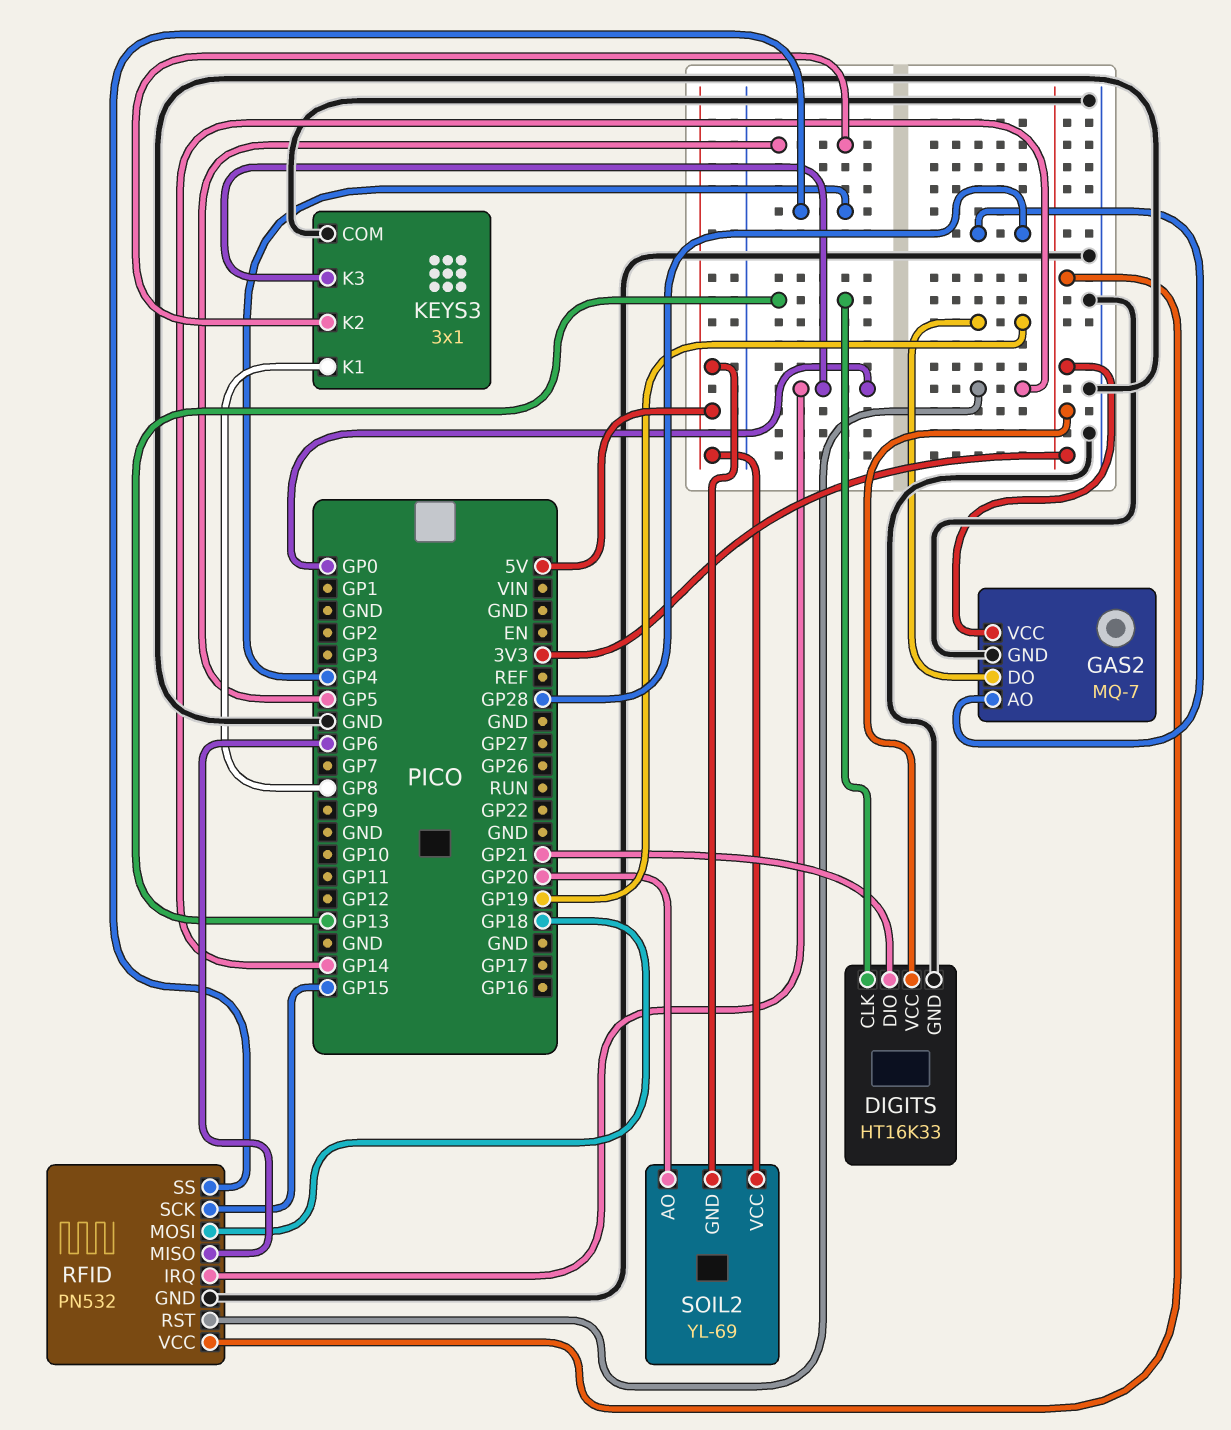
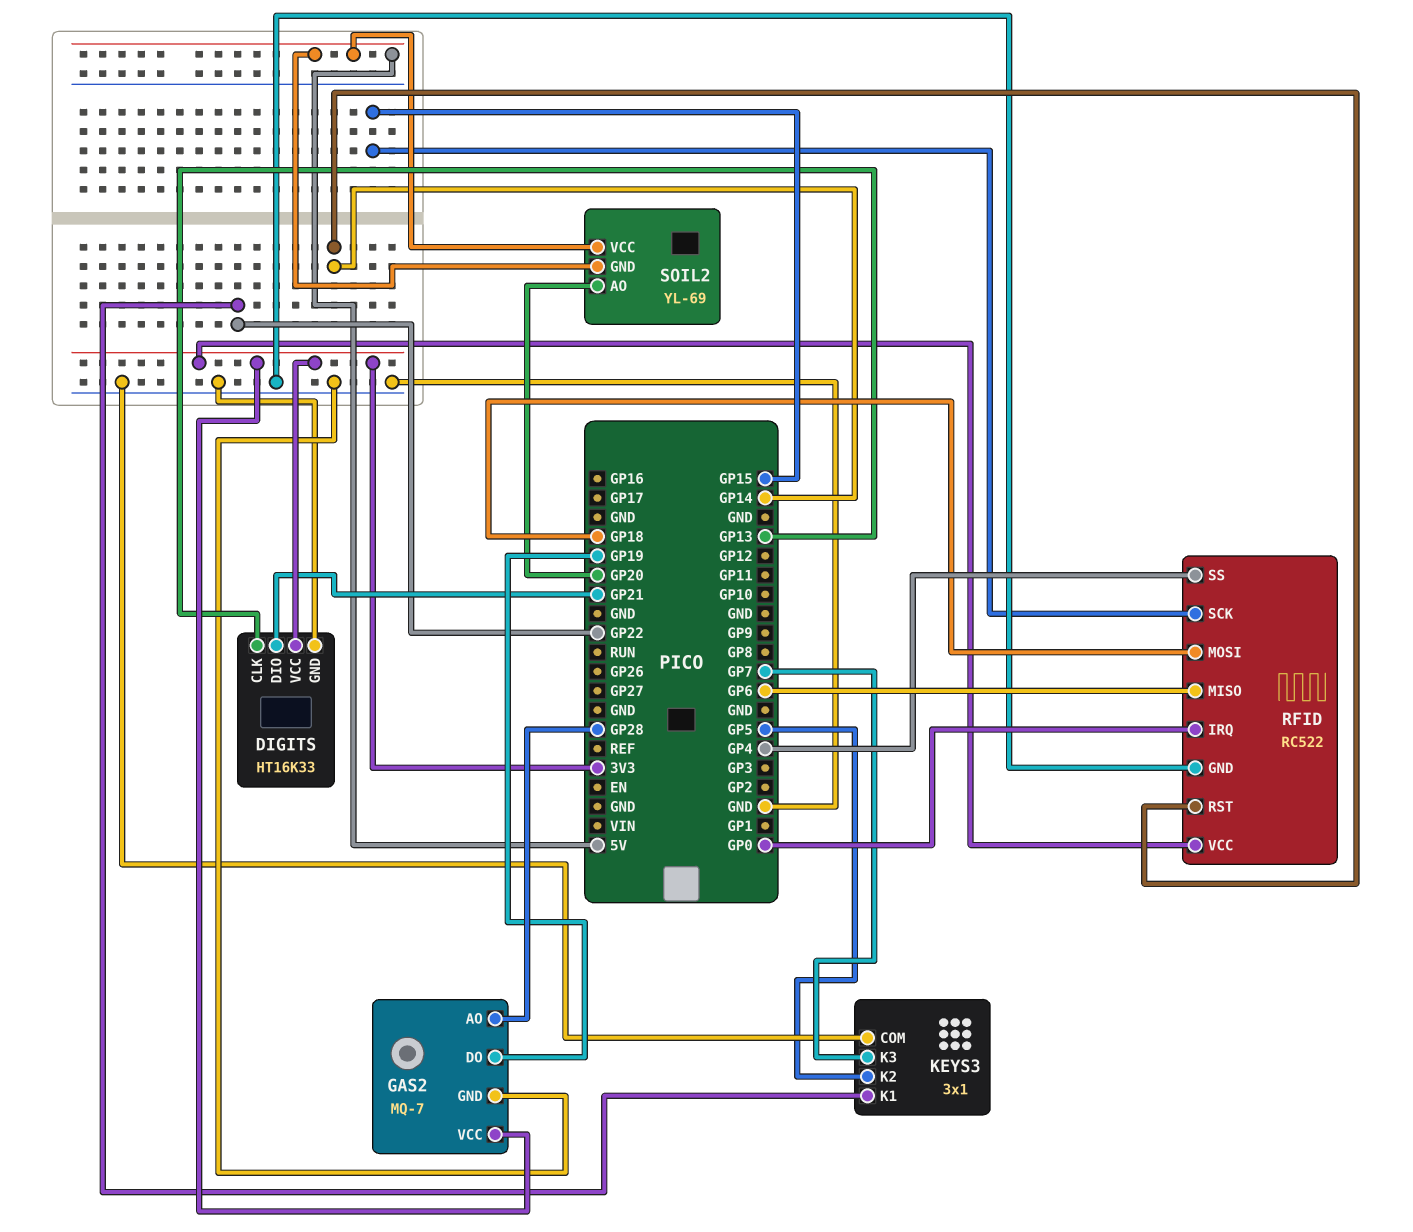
KEYS3 pin K1: GP8 -> GP22
KEYS3 pin K3: GP0 -> GP7
RFID: PN532 -> RC522

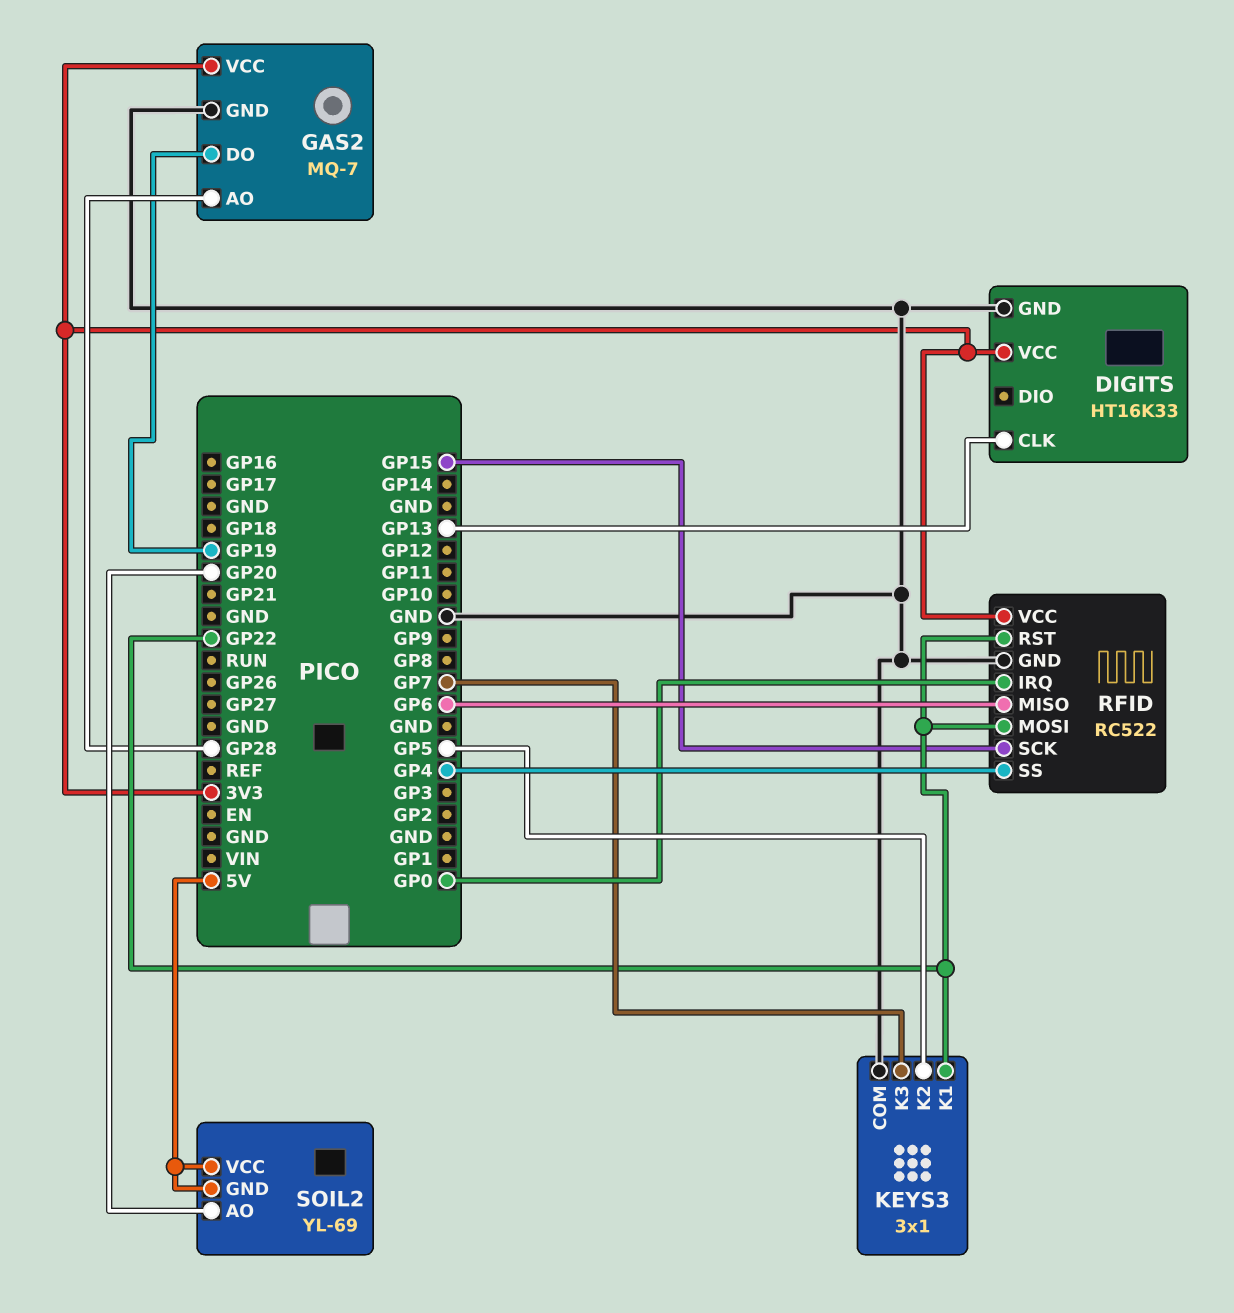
DIGITS pin DIO: GP21 -> none
RFID pin MOSI: GP18 -> GP22
RFID pin RST: GP14 -> GP22

